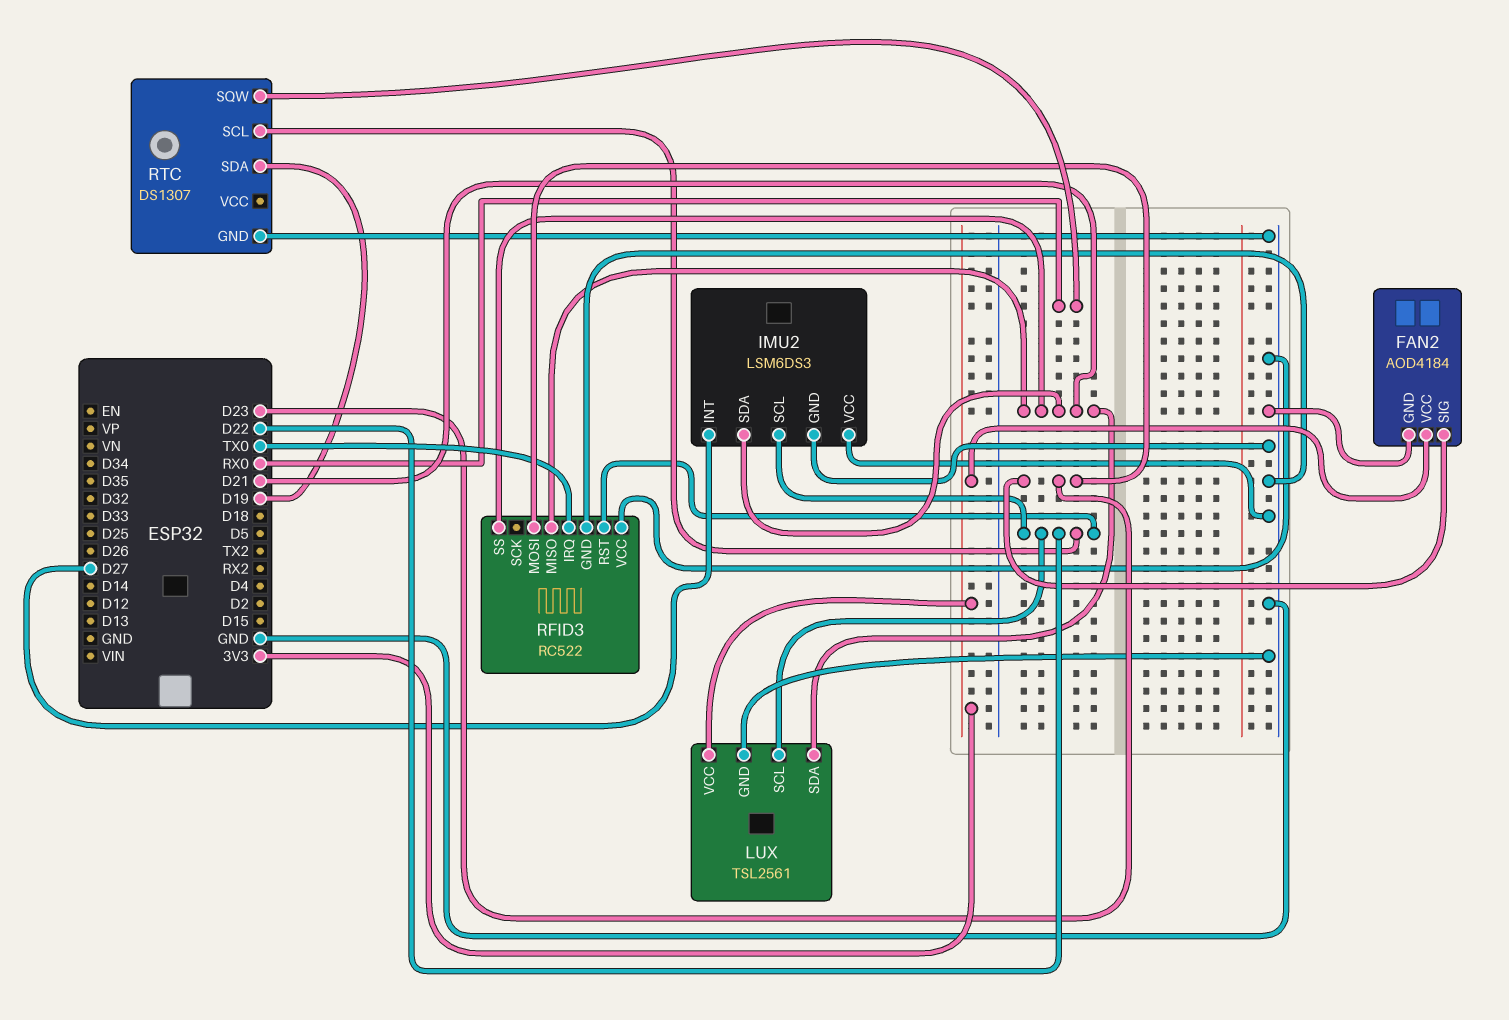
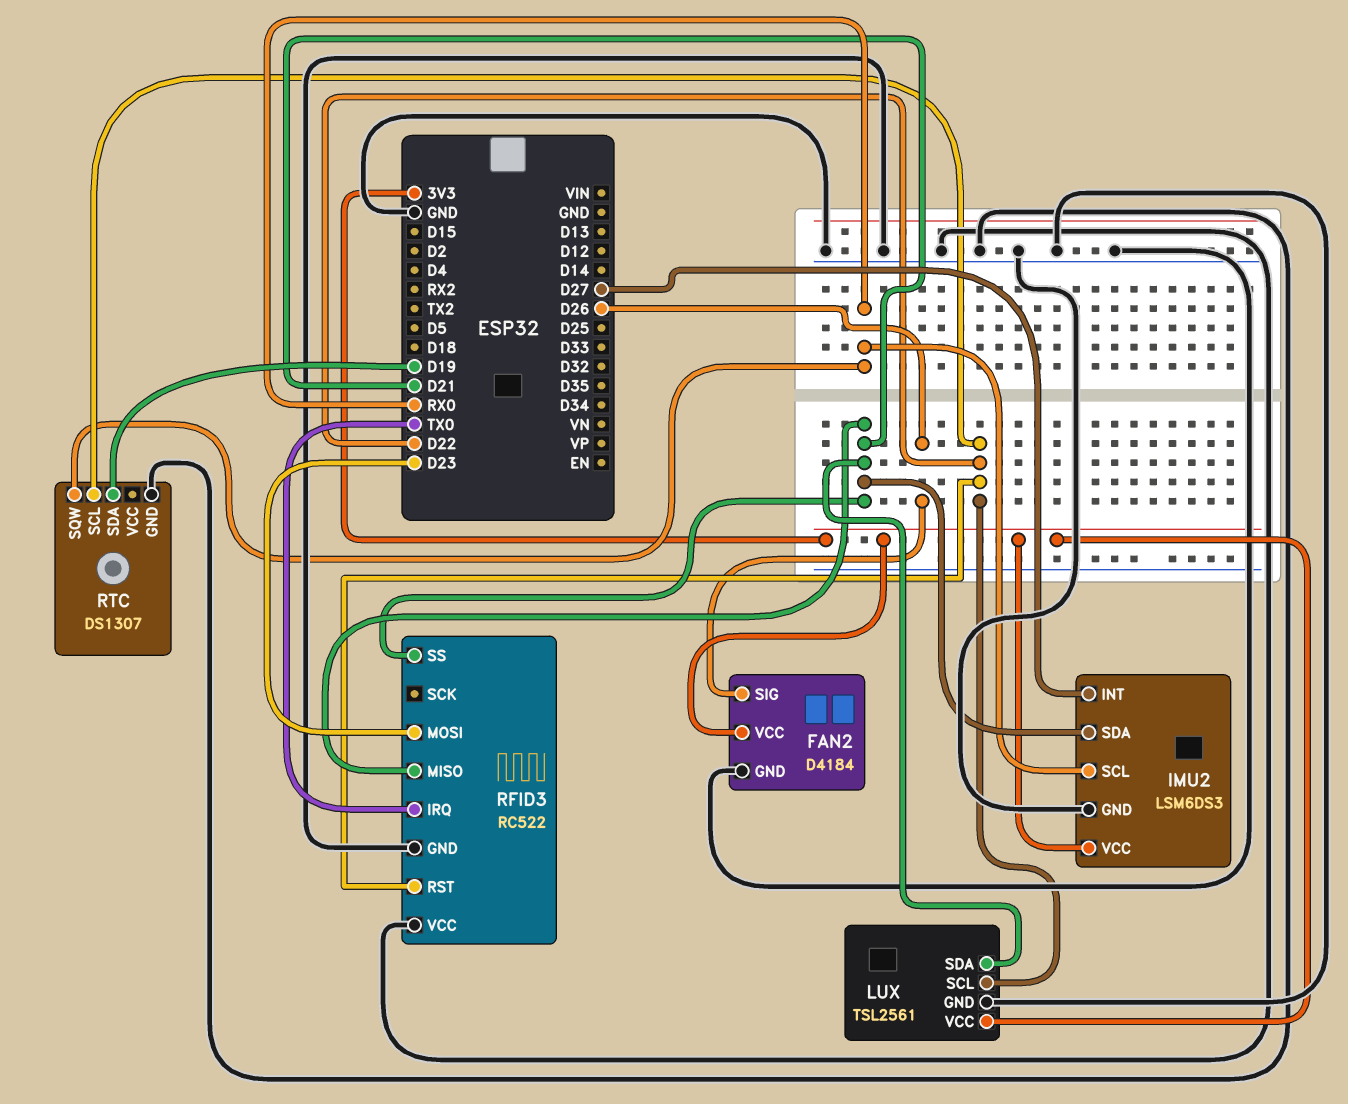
FAN2: AOD4184 -> D4184
FAN2 pin SIG: D23 -> D26
IMU2 pin SCL: D22 -> RX0
IMU2 pin VCC: GND -> 3V3

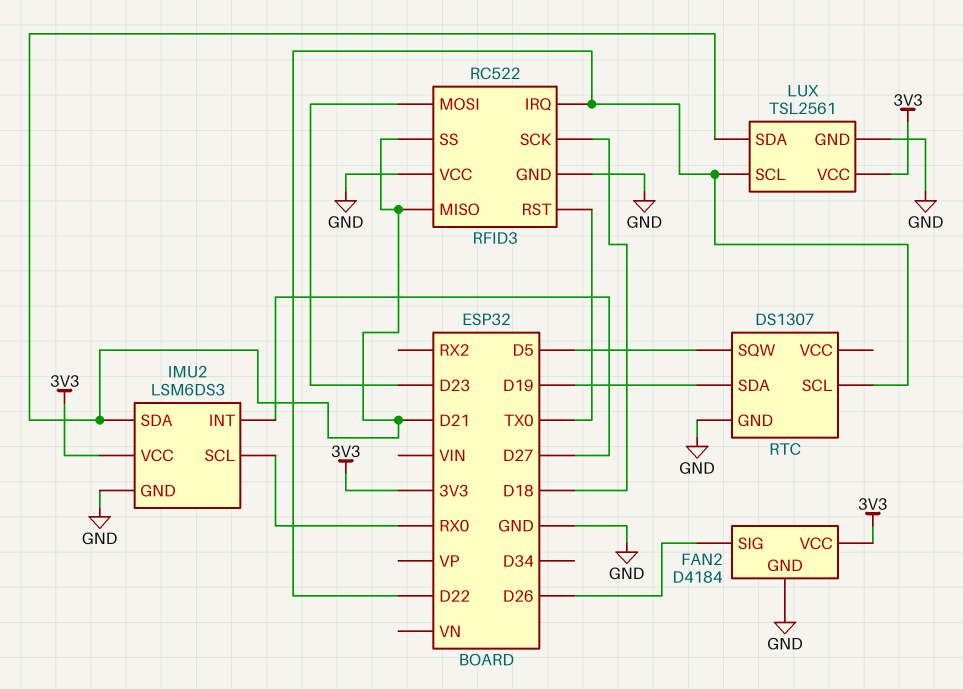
RFID3 pin IRQ: TX0 -> D22
RFID3 pin RST: D22 -> TX0
RFID3 pin SCK: none -> D18
RTC pin SQW: RX0 -> D5

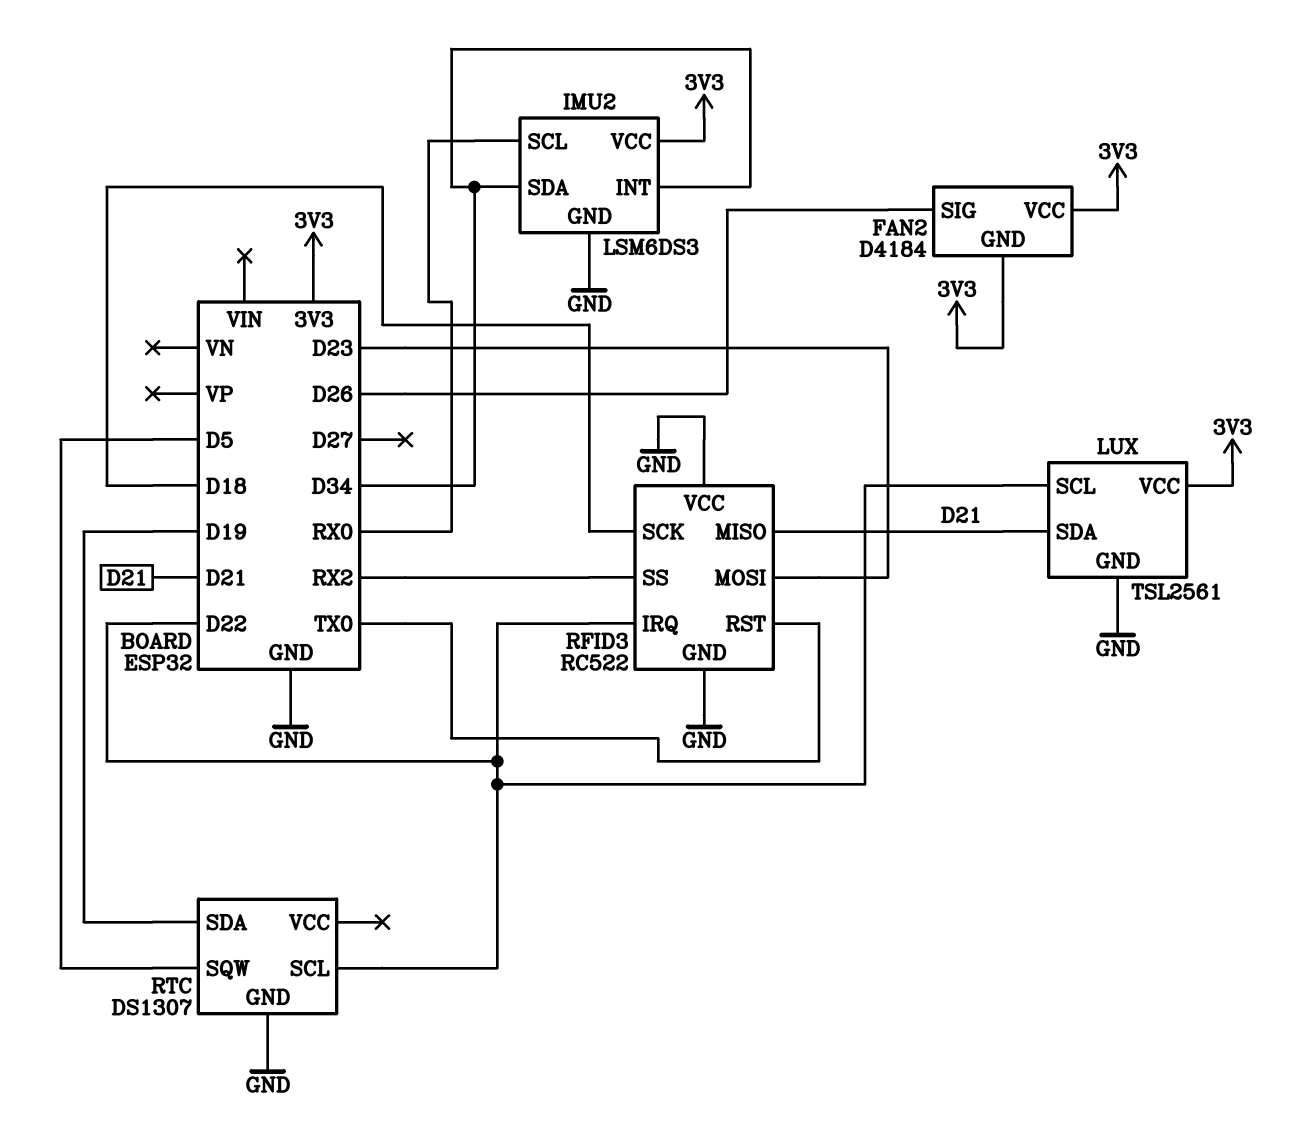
FAN2 pin GND: GND -> 3V3
IMU2 pin INT: D27 -> D34
IMU2 pin SDA: D21 -> D34
RFID3 pin SS: D21 -> RX2

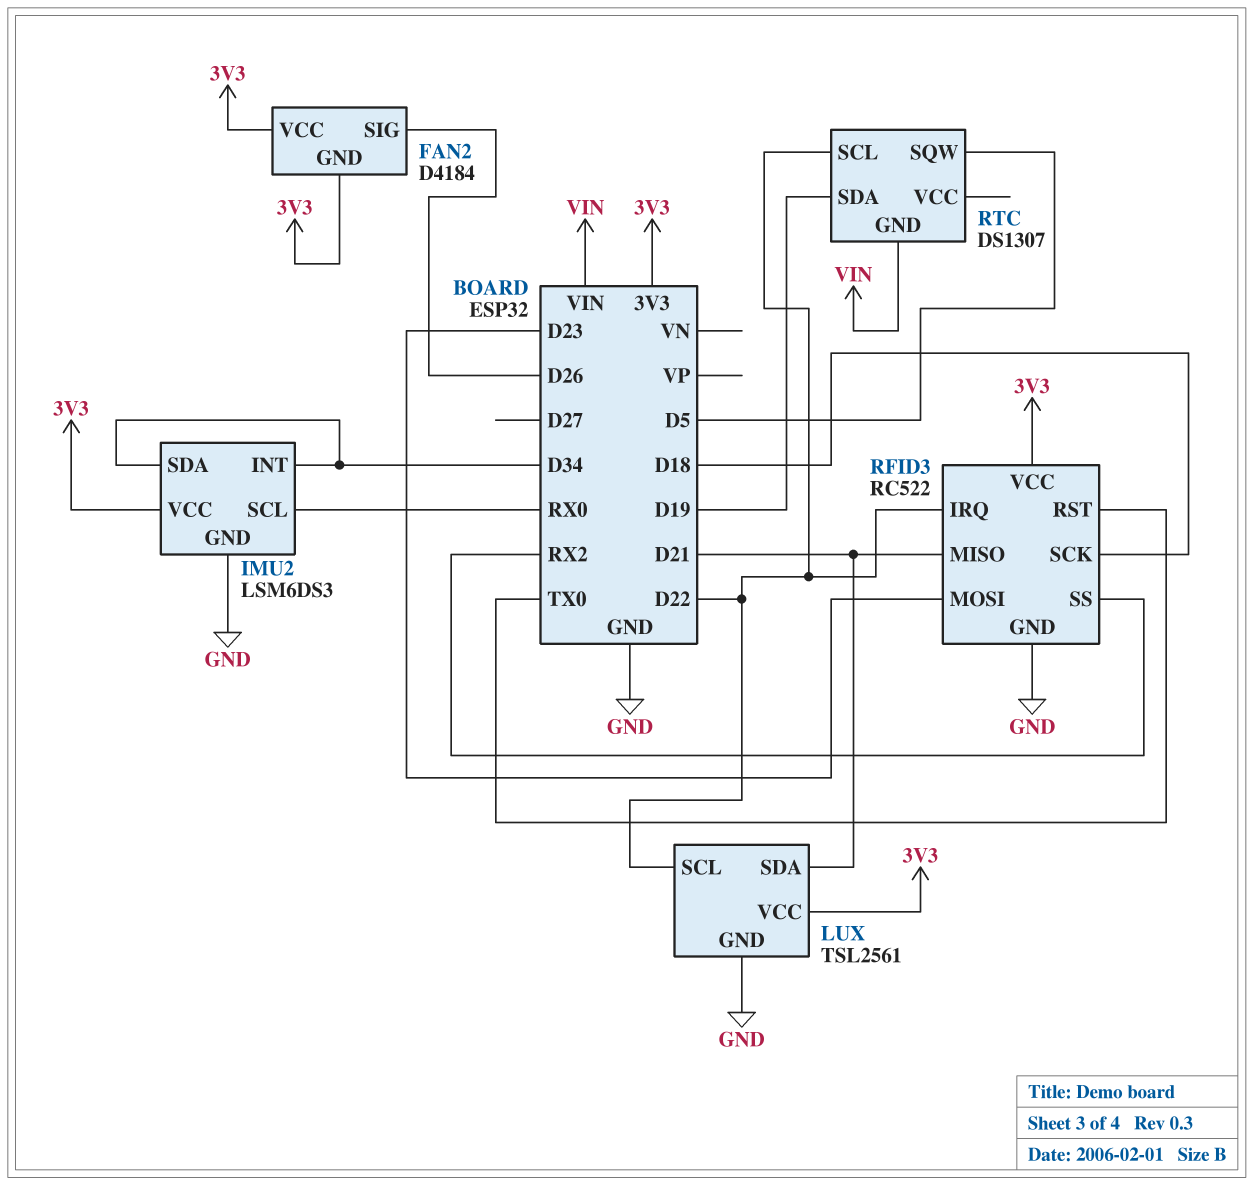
RFID3 pin VCC: GND -> 3V3
RTC pin GND: GND -> VIN

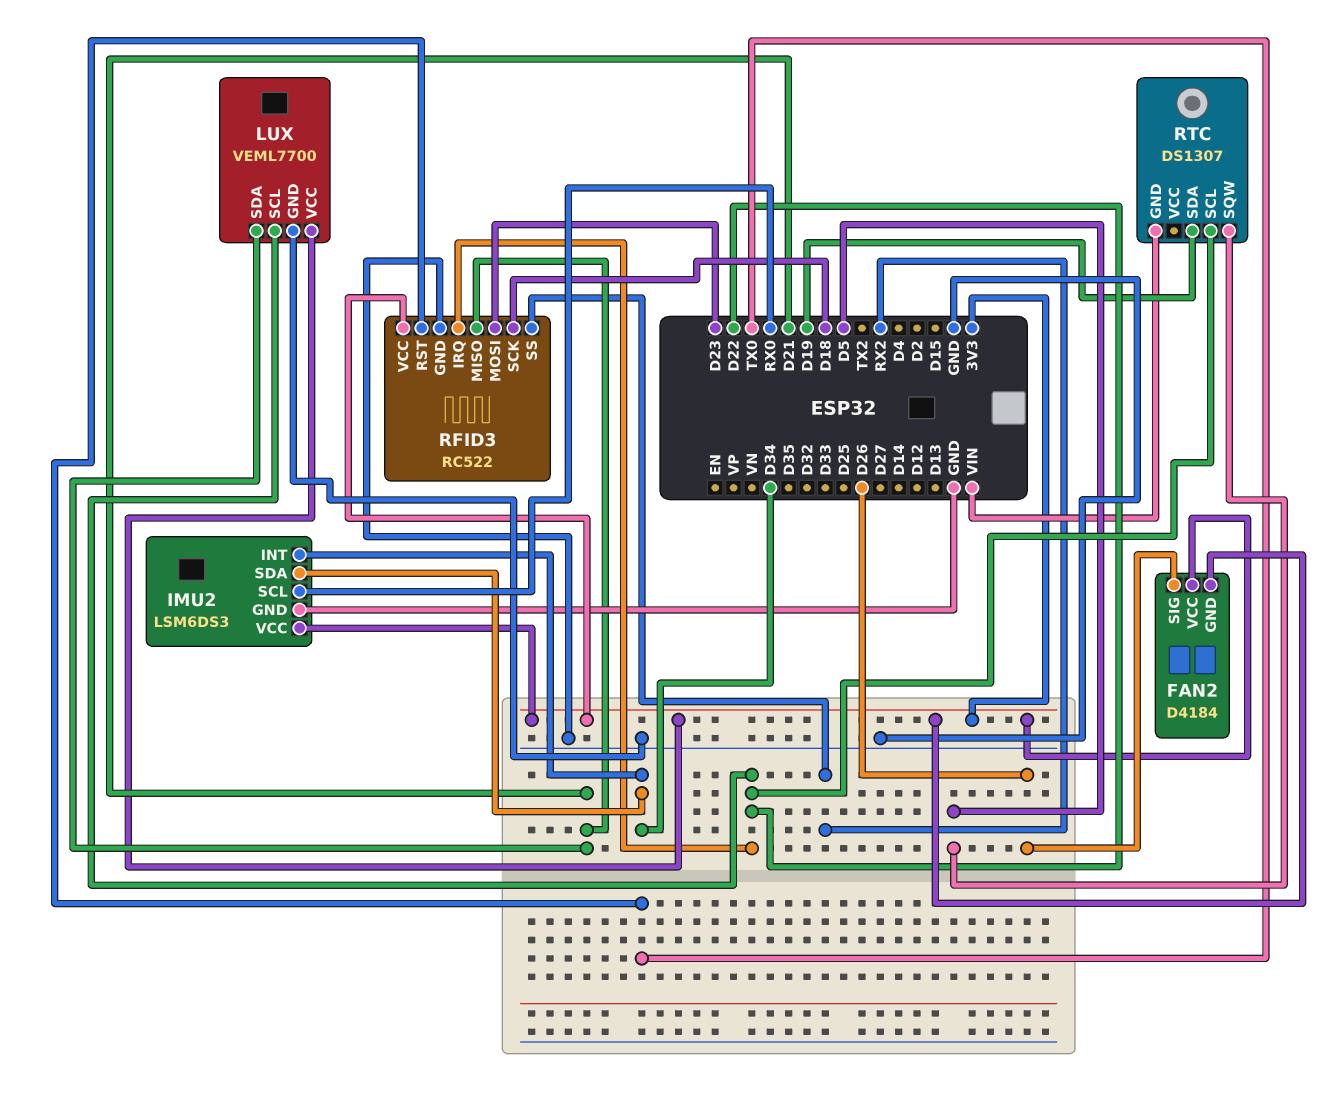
LUX: TSL2561 -> VEML7700

